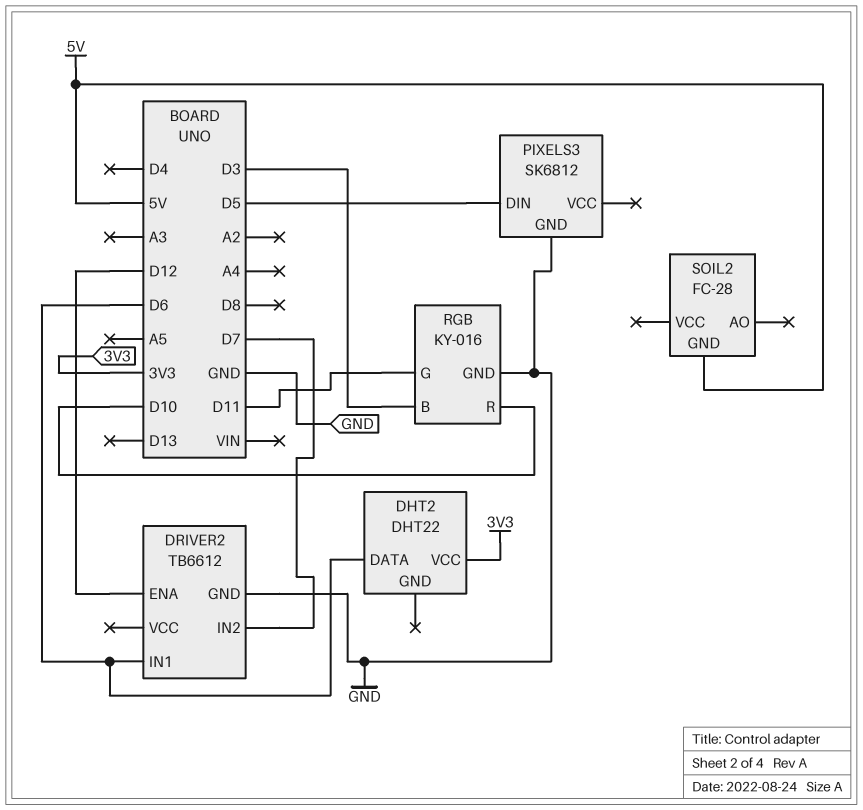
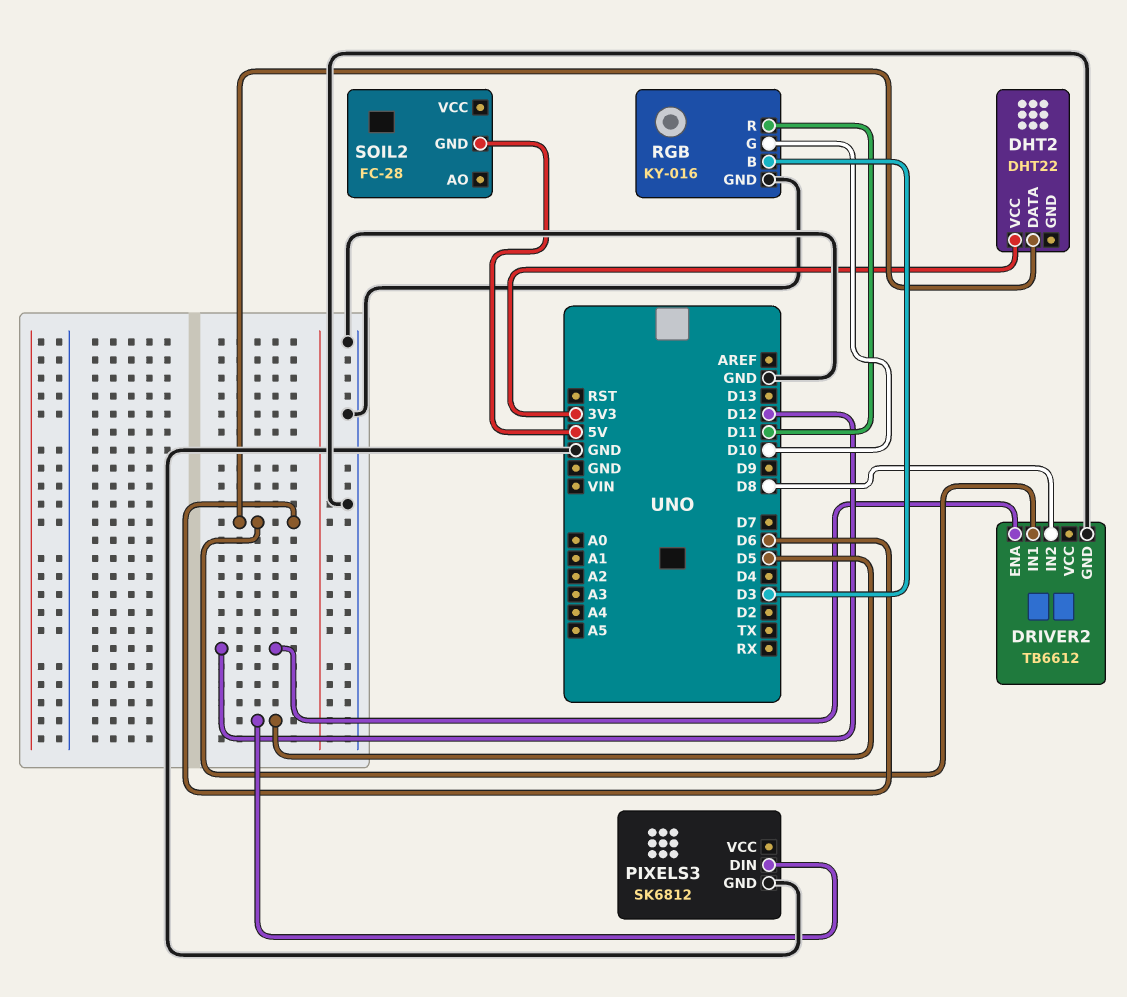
DRIVER2 pin IN2: D7 -> D8
RGB pin G: D11 -> D10
RGB pin R: D10 -> D11

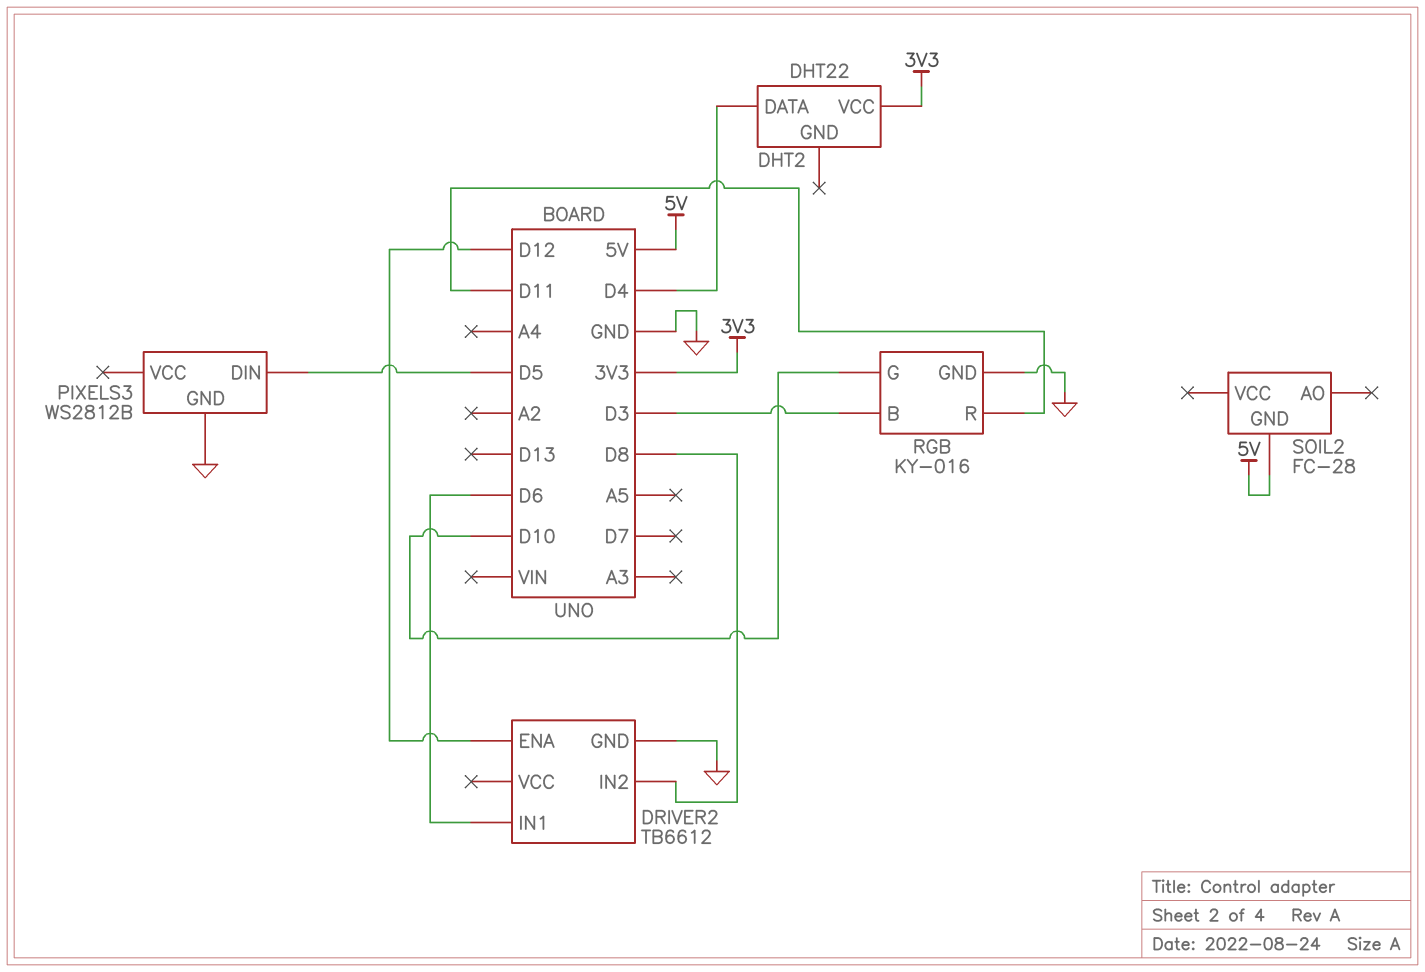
DHT2 pin DATA: D6 -> D4
PIXELS3: SK6812 -> WS2812B

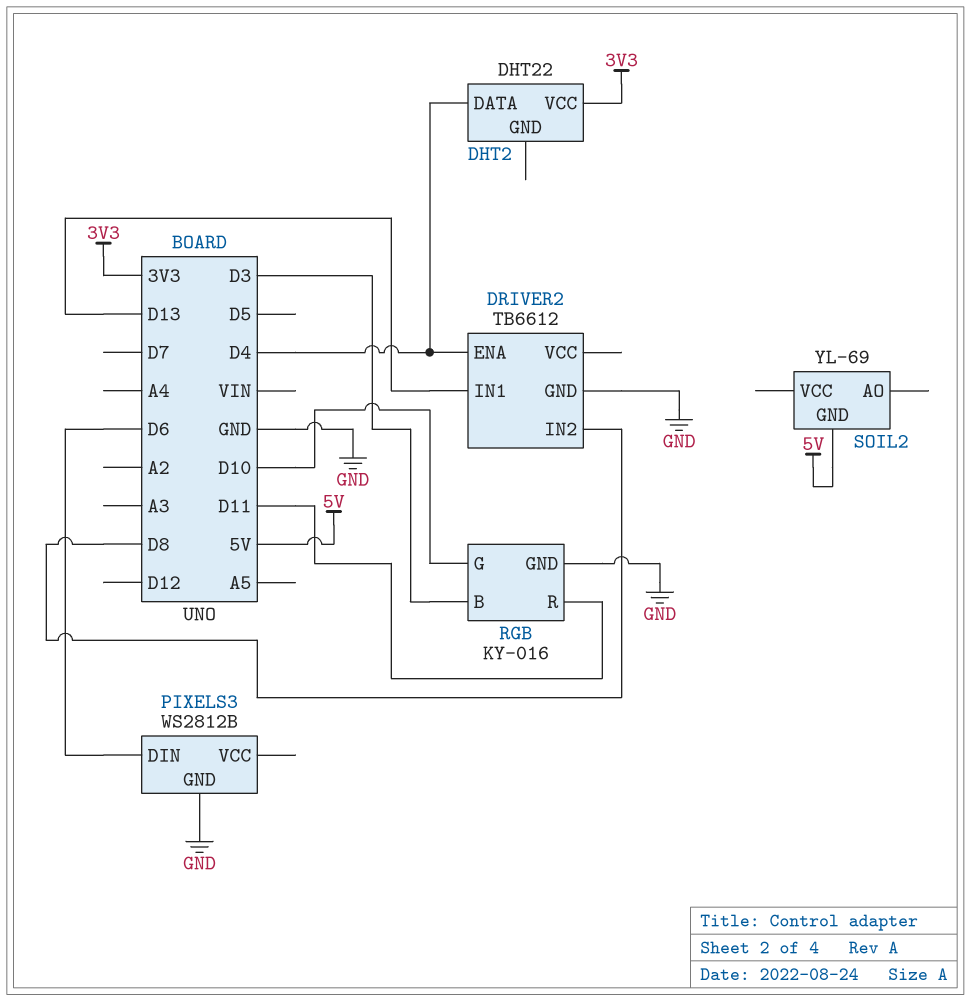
DRIVER2 pin ENA: D12 -> D4
DRIVER2 pin IN1: D6 -> D13
PIXELS3 pin DIN: D5 -> D6
SOIL2: FC-28 -> YL-69

